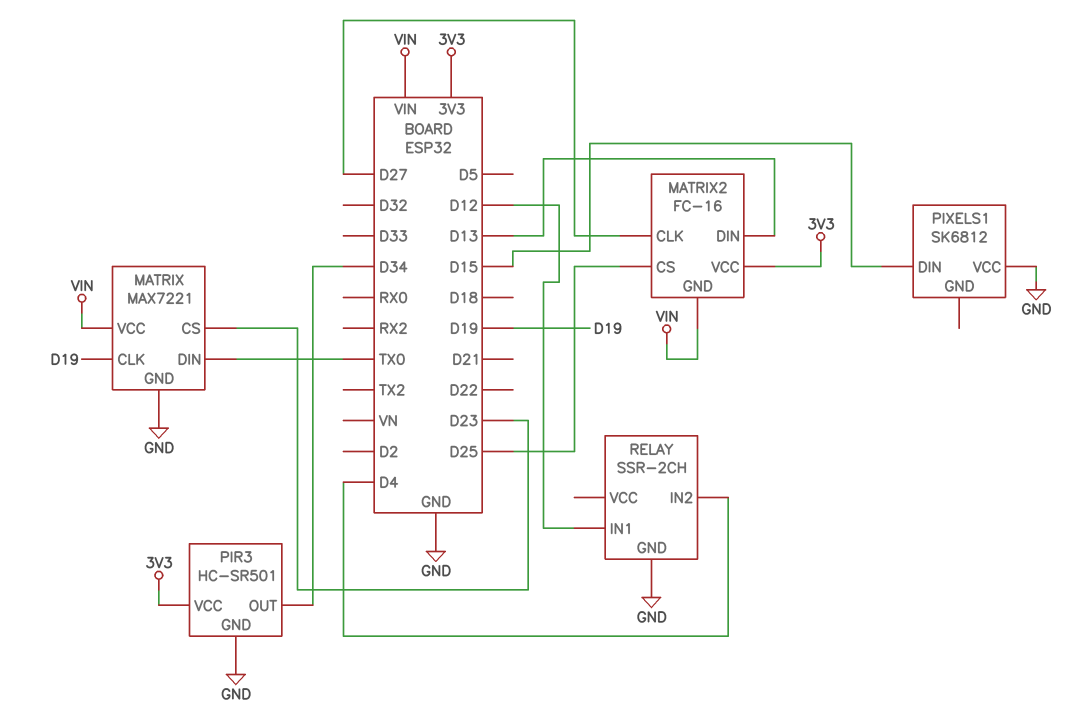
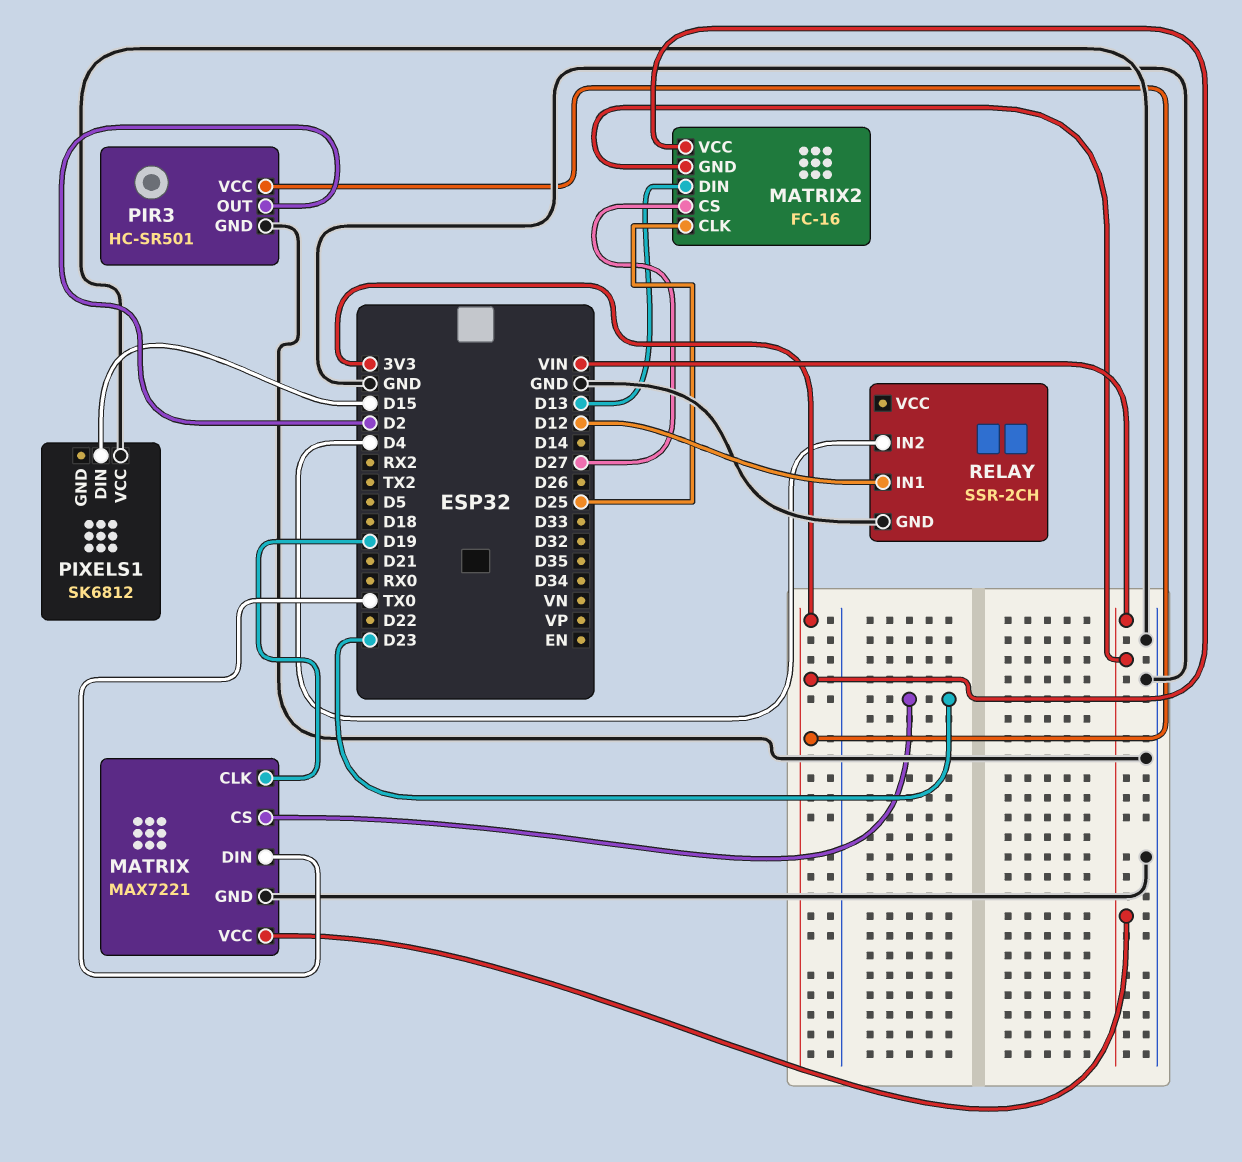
MATRIX2 pin CLK: D27 -> D25
MATRIX2 pin CS: D25 -> D27
PIR3 pin OUT: D34 -> D2

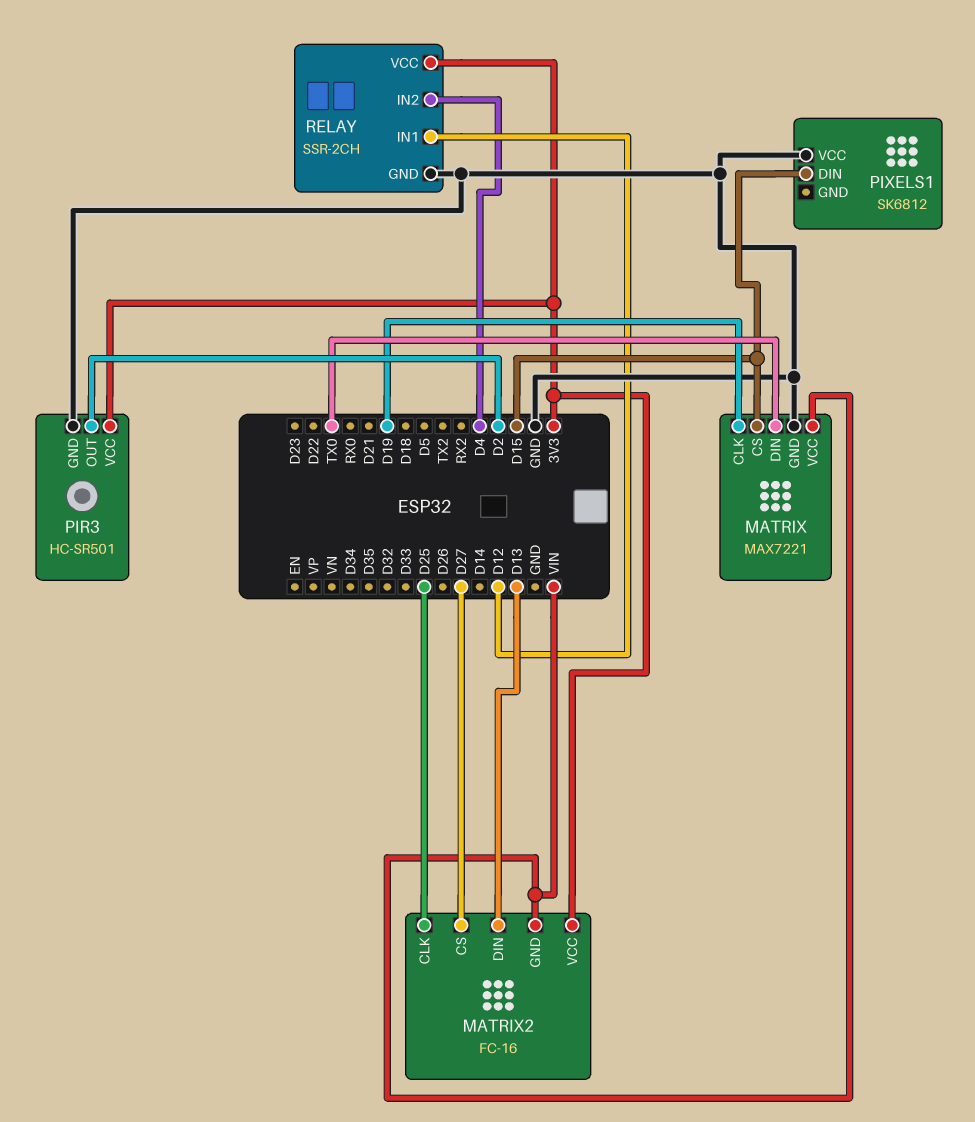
MATRIX pin CS: D23 -> D15
RELAY pin VCC: none -> 3V3

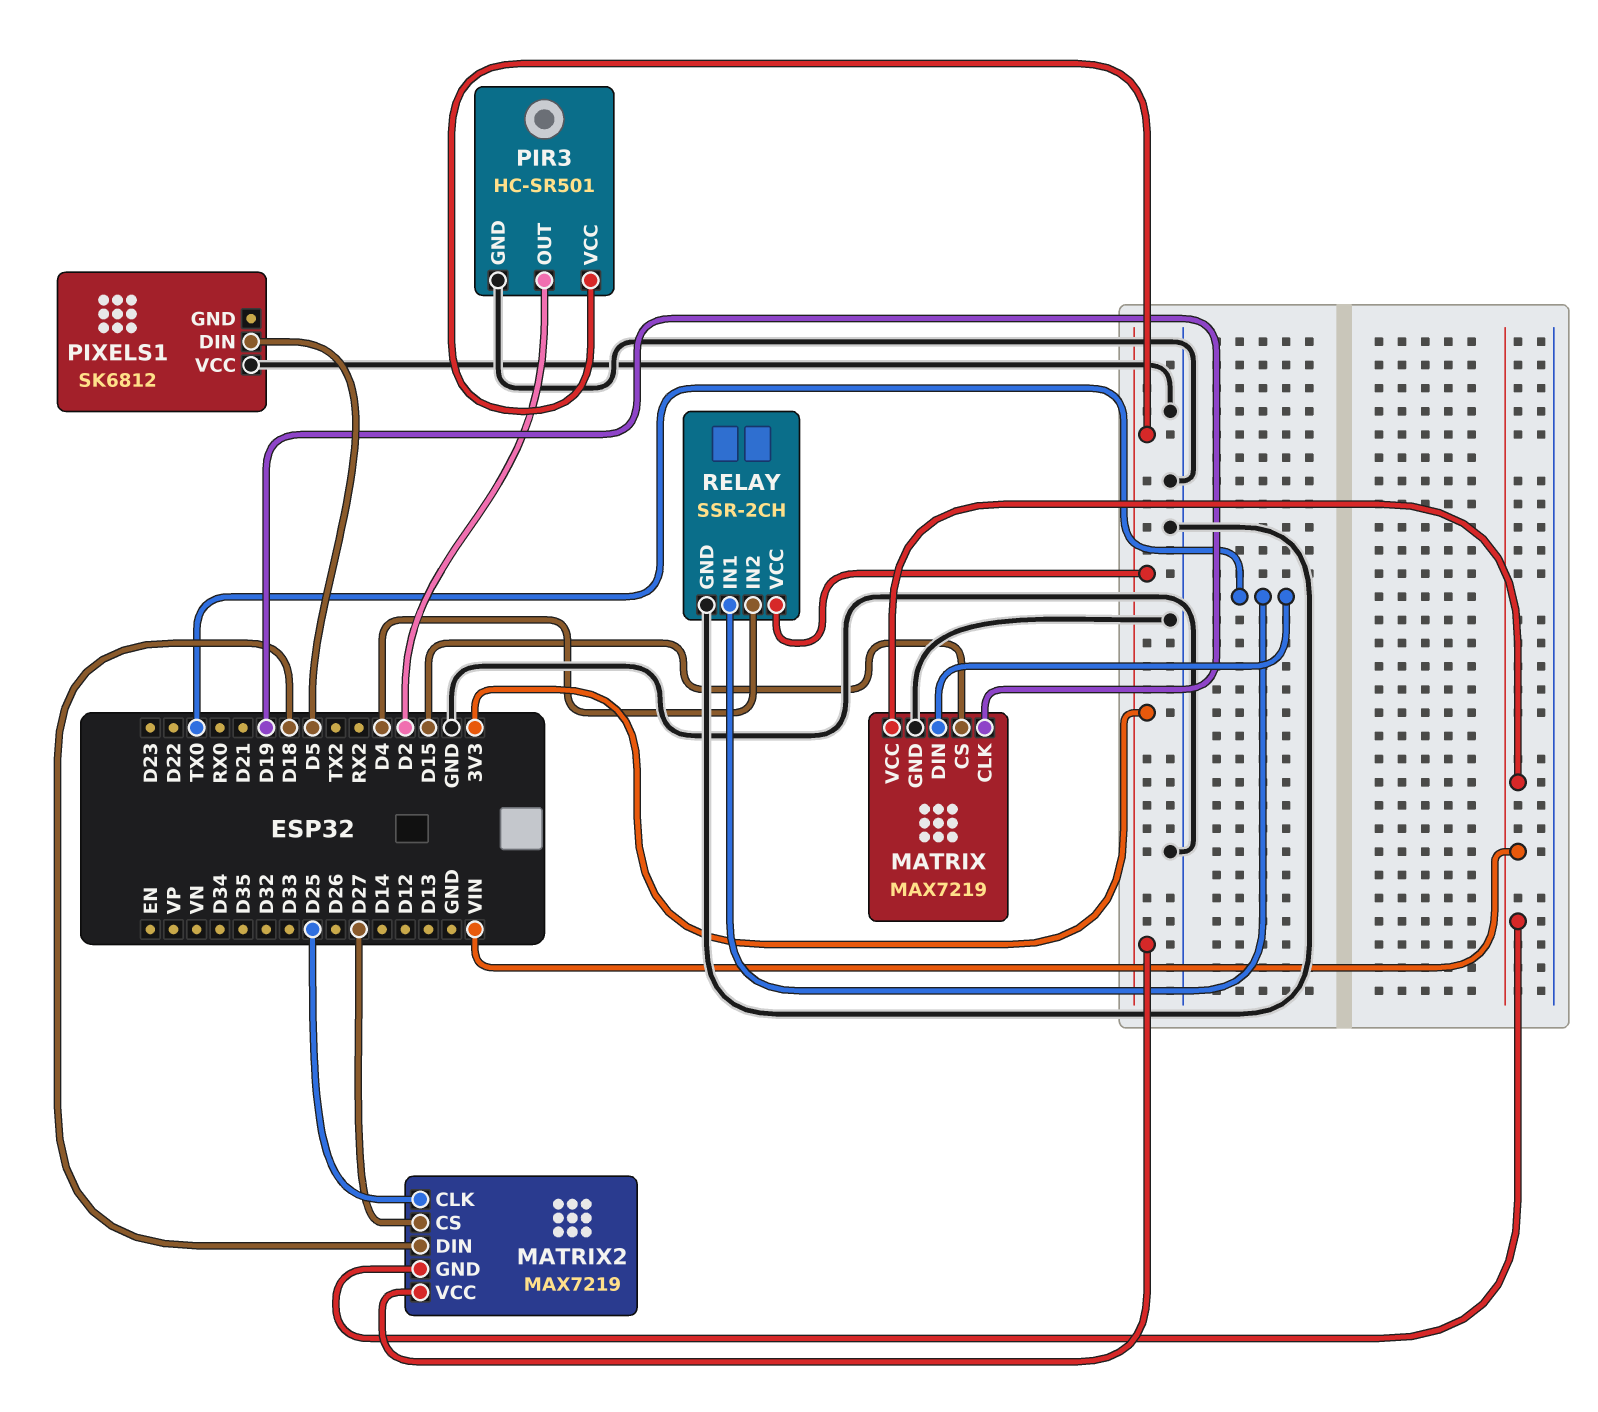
MATRIX: MAX7221 -> MAX7219
MATRIX2: FC-16 -> MAX7219
MATRIX2 pin DIN: D13 -> D18
PIXELS1 pin DIN: D15 -> D5
RELAY pin IN1: D12 -> TX0

